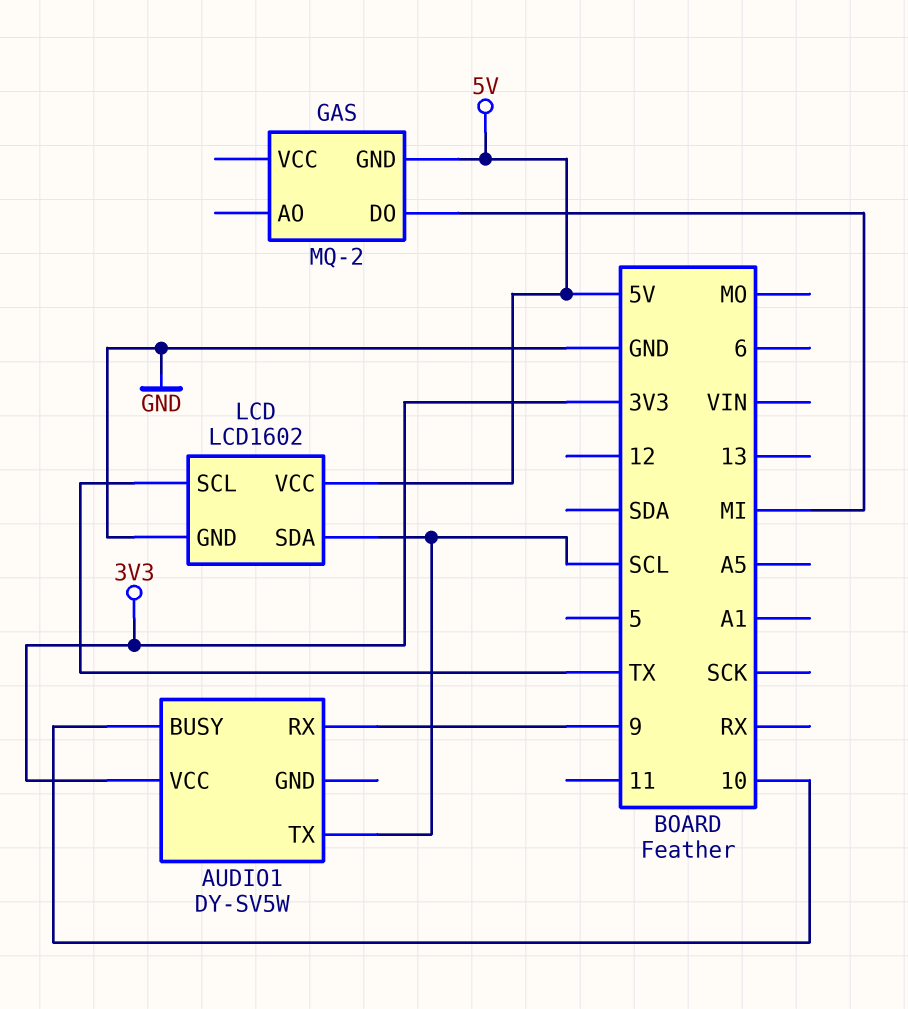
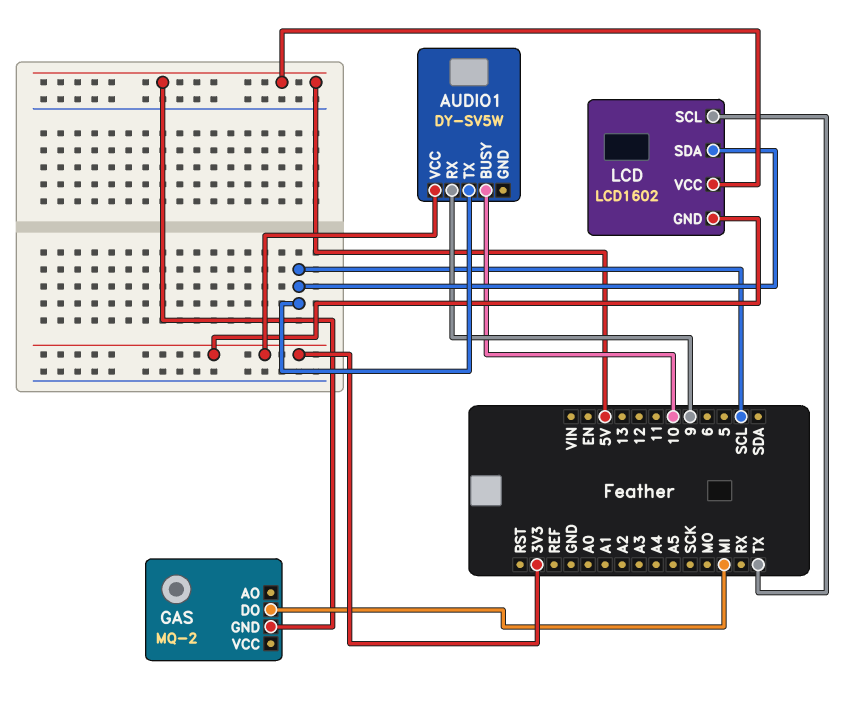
LCD pin GND: GND -> 3V3

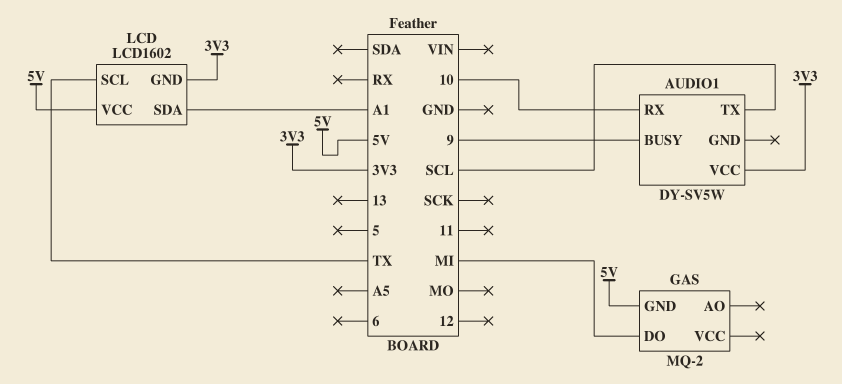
AUDIO1 pin BUSY: 10 -> 9
AUDIO1 pin RX: 9 -> 10
LCD pin SDA: SCL -> A1

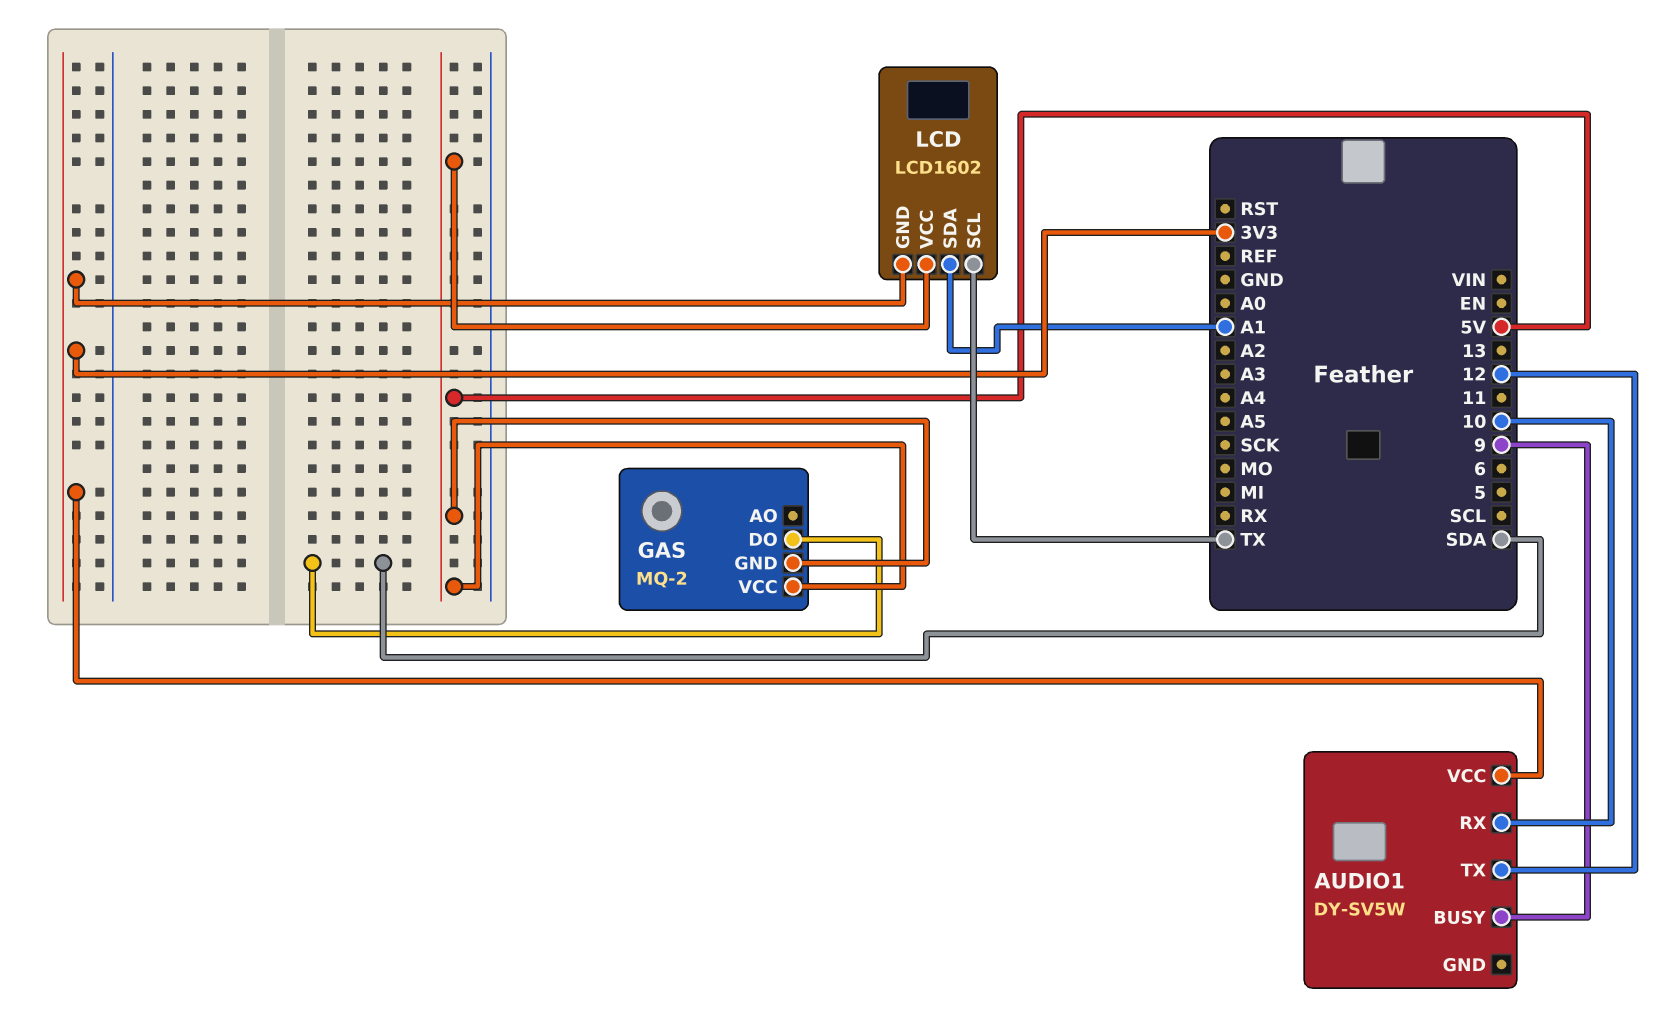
AUDIO1 pin TX: SCL -> 12
GAS pin DO: MI -> SDA
GAS pin VCC: none -> 5V

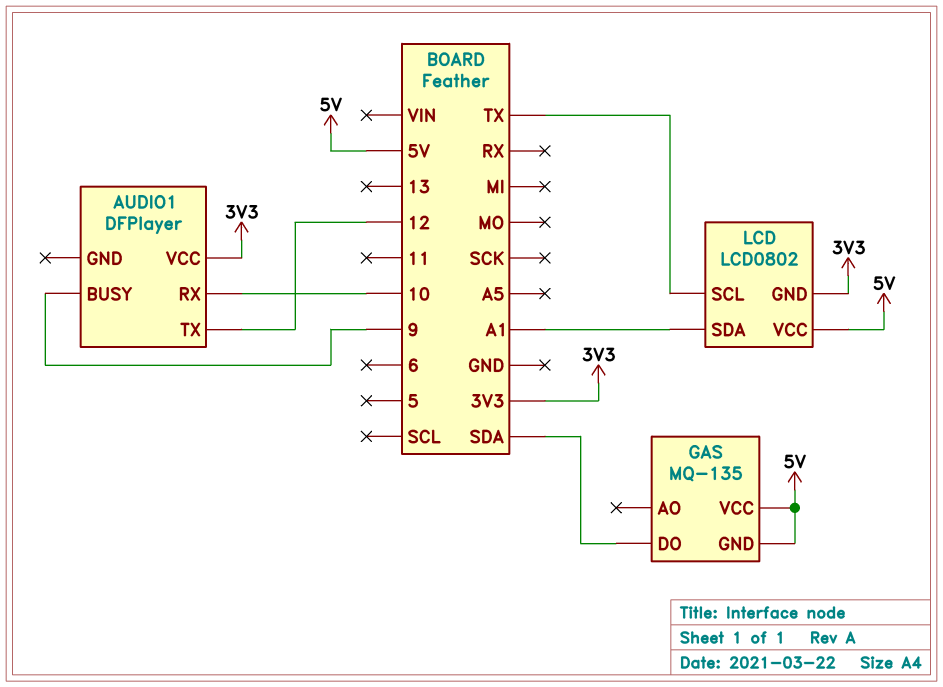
AUDIO1: DY-SV5W -> DFPlayer
GAS: MQ-2 -> MQ-135
LCD: LCD1602 -> LCD0802

